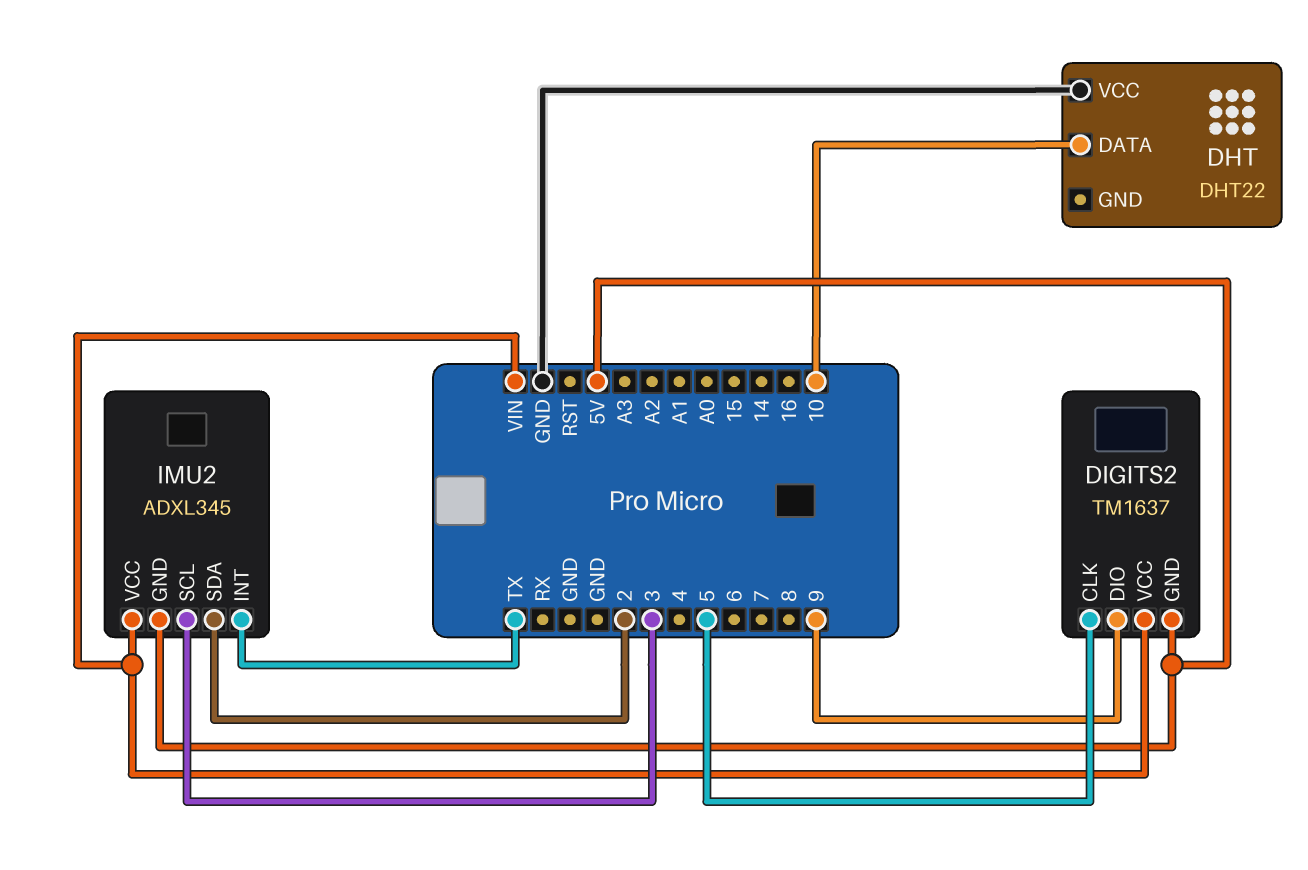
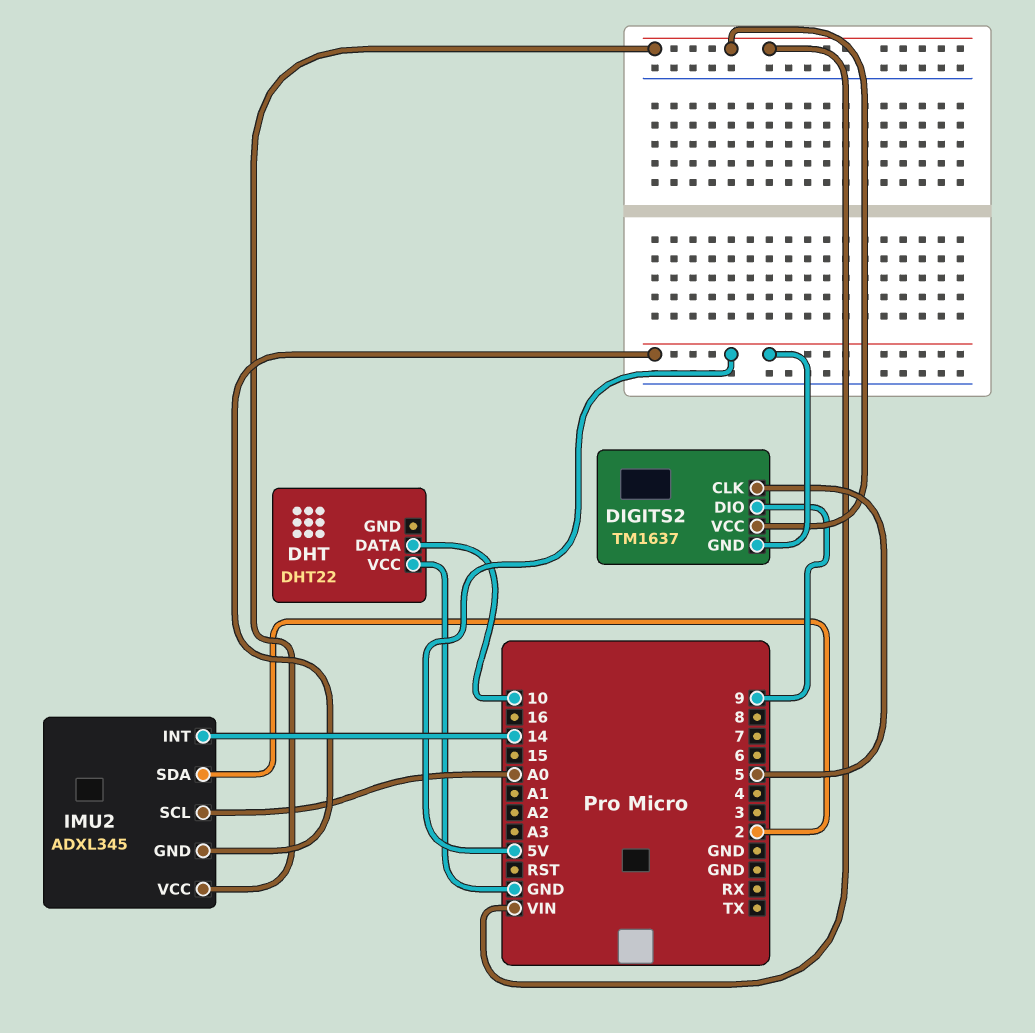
IMU2 pin INT: TX -> 14
IMU2 pin SCL: 3 -> A0

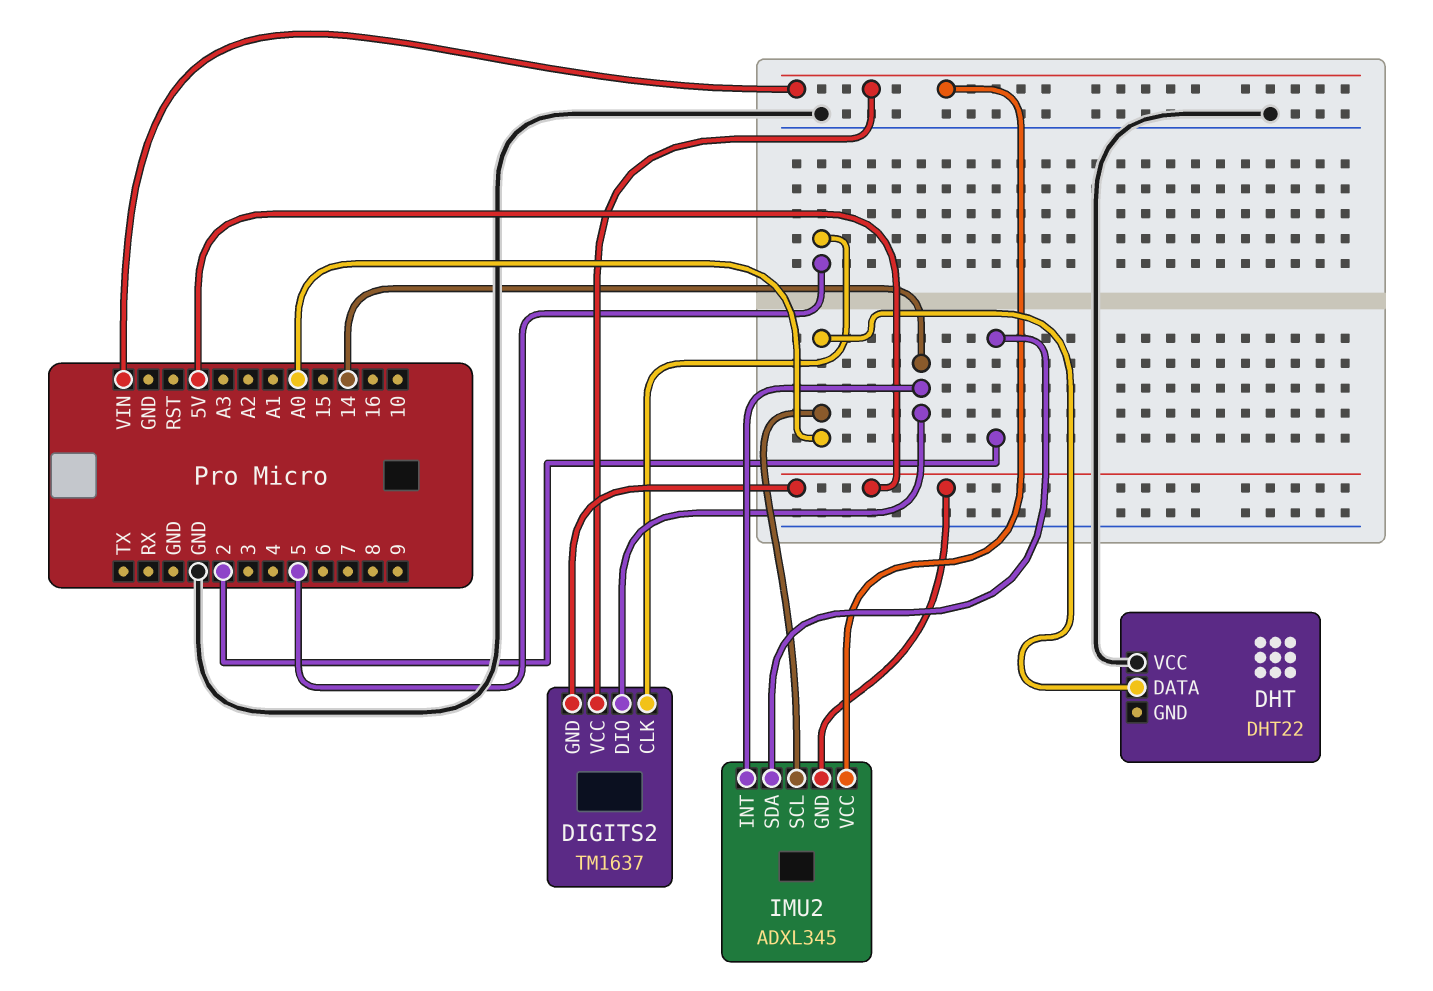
DHT pin DATA: 10 -> A0
DIGITS2 pin DIO: 9 -> 14

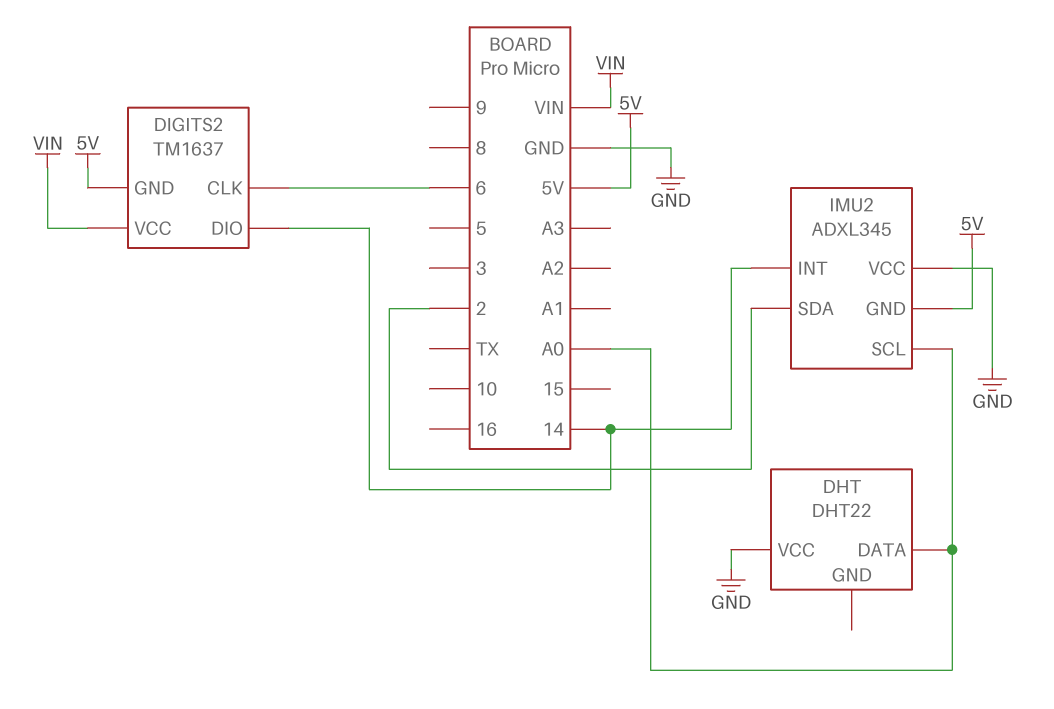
DIGITS2 pin CLK: 5 -> 6
IMU2 pin VCC: VIN -> GND

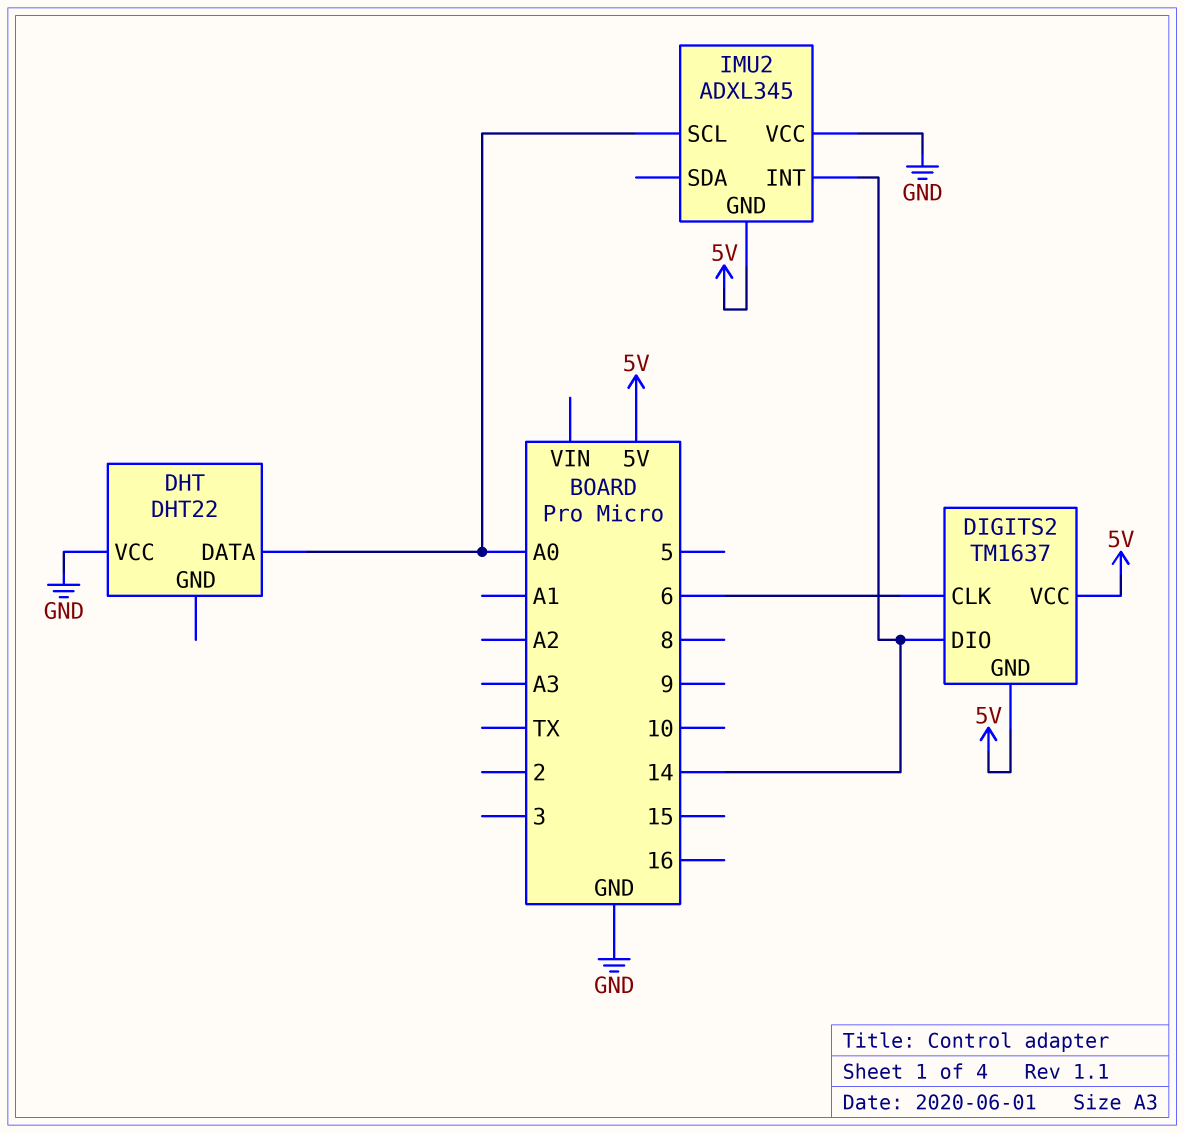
DIGITS2 pin VCC: VIN -> 5V
IMU2 pin SDA: 2 -> none

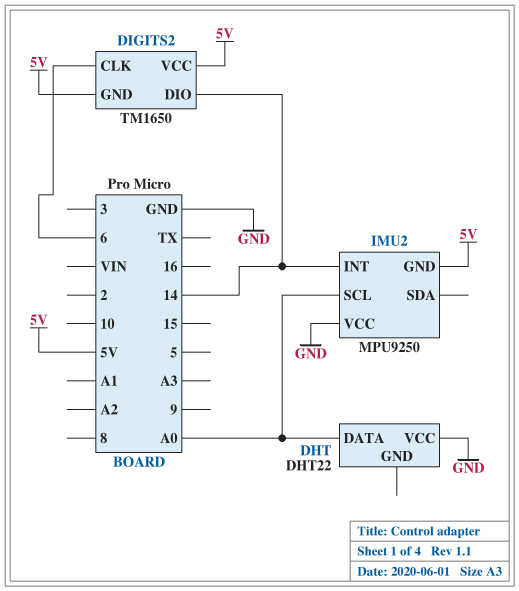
DIGITS2: TM1637 -> TM1650
IMU2: ADXL345 -> MPU9250

